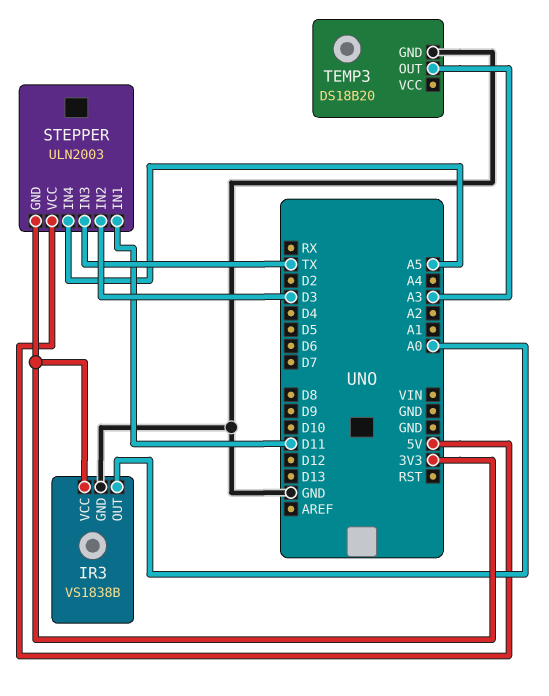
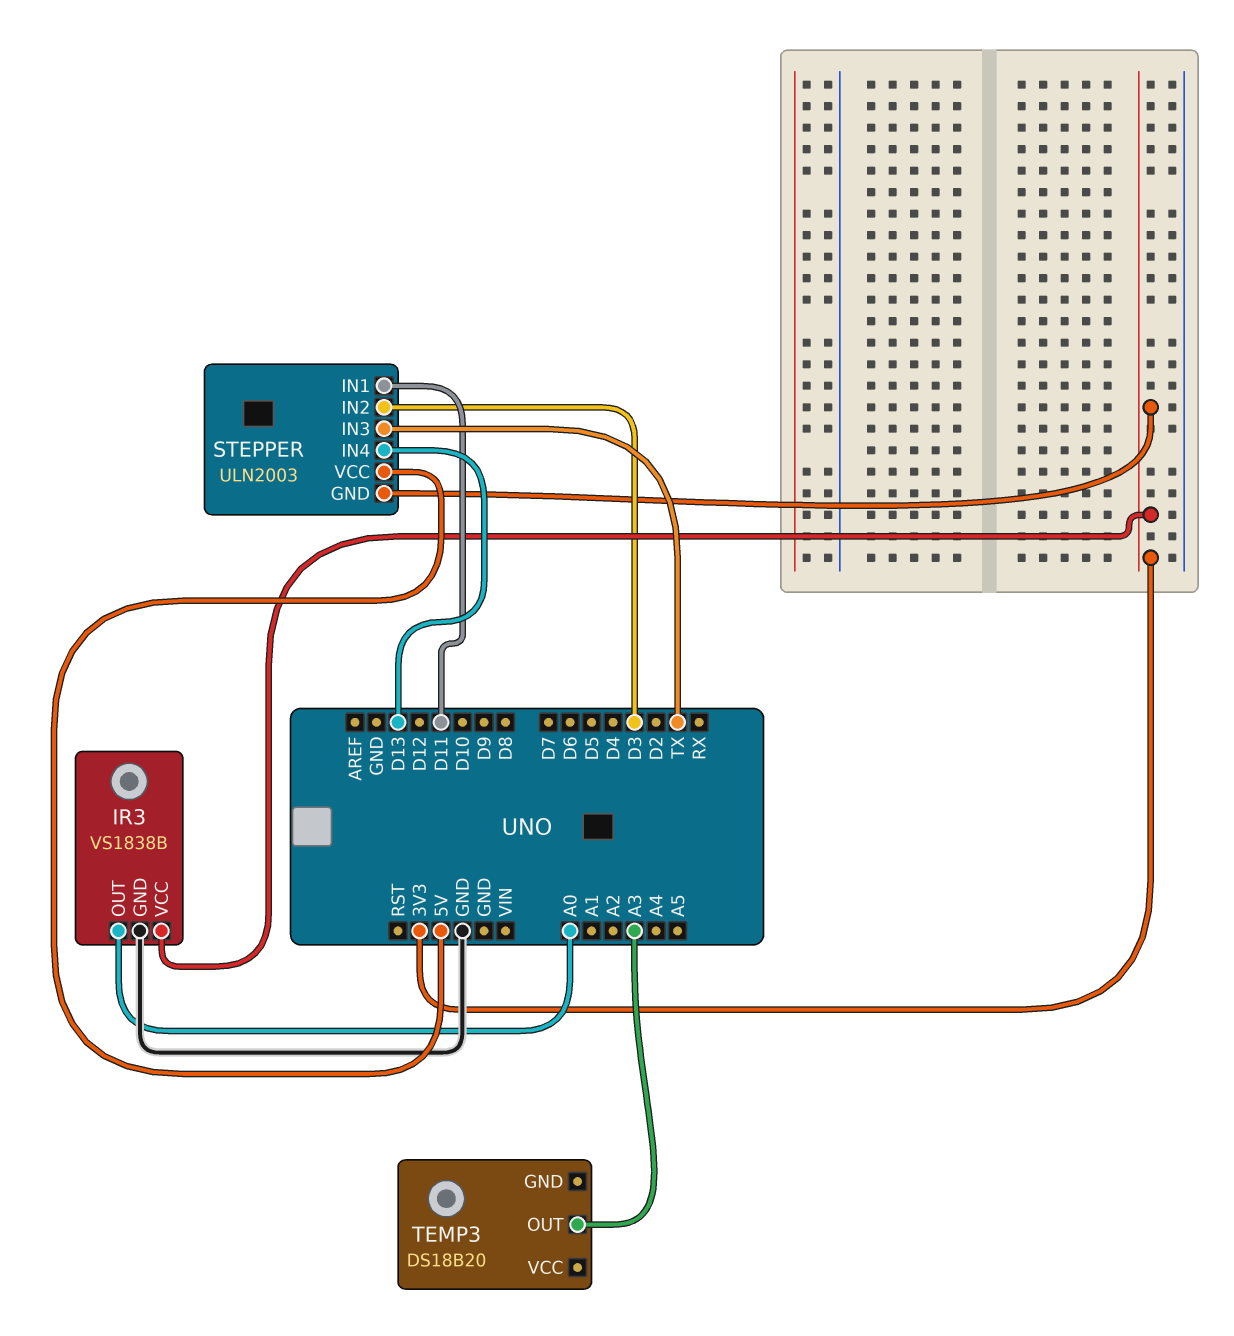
STEPPER pin IN4: A5 -> D13
TEMP3 pin GND: GND -> none

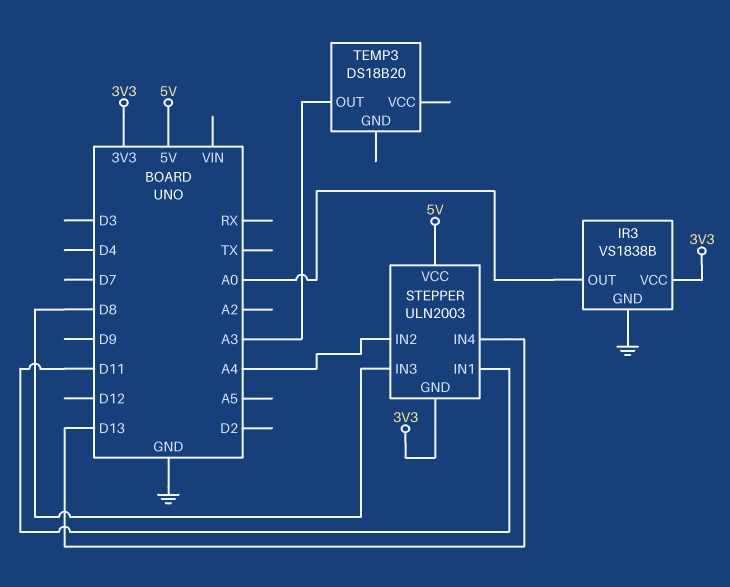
STEPPER pin IN2: D3 -> A4
STEPPER pin IN3: TX -> D8

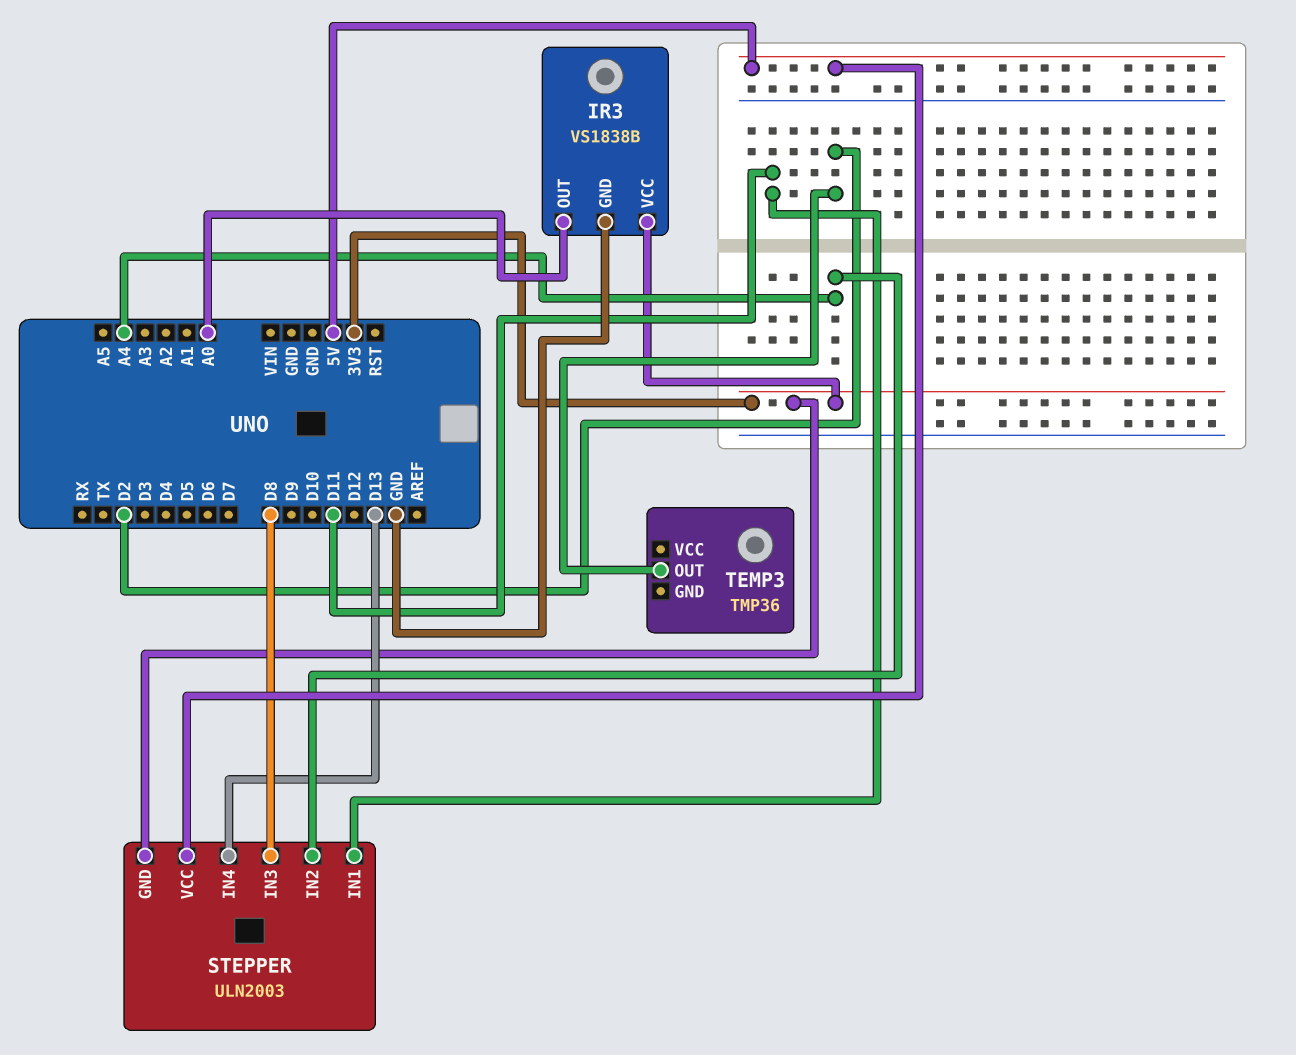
TEMP3: DS18B20 -> TMP36
TEMP3 pin OUT: A3 -> D2

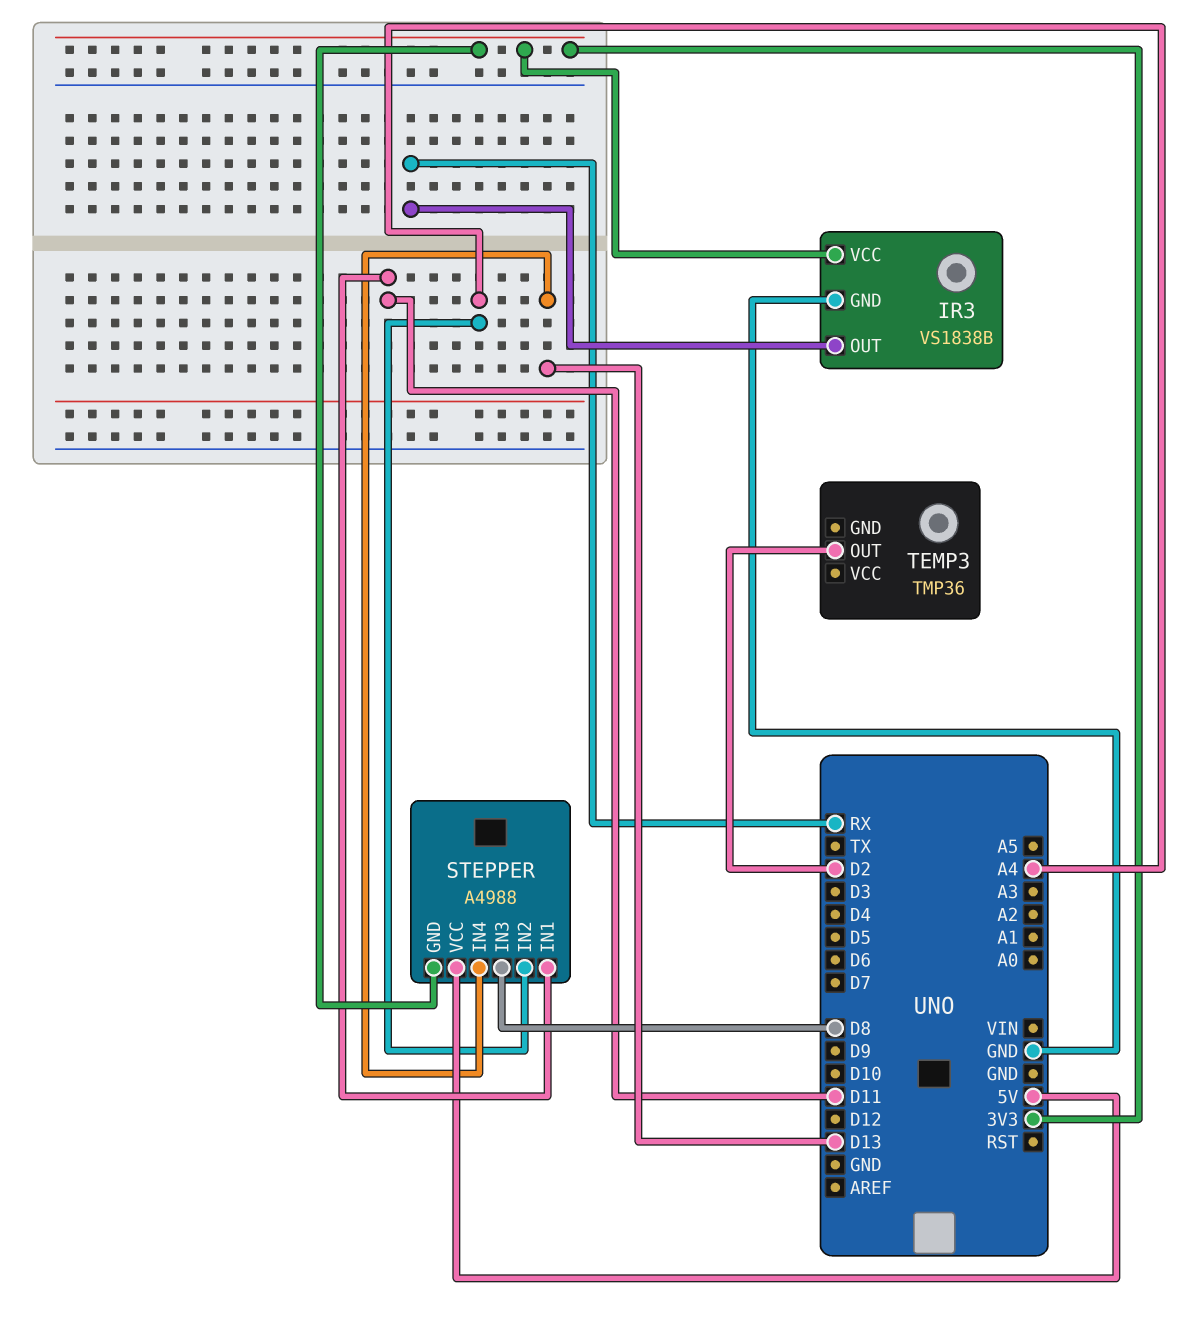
IR3 pin OUT: A0 -> RX
STEPPER: ULN2003 -> A4988

